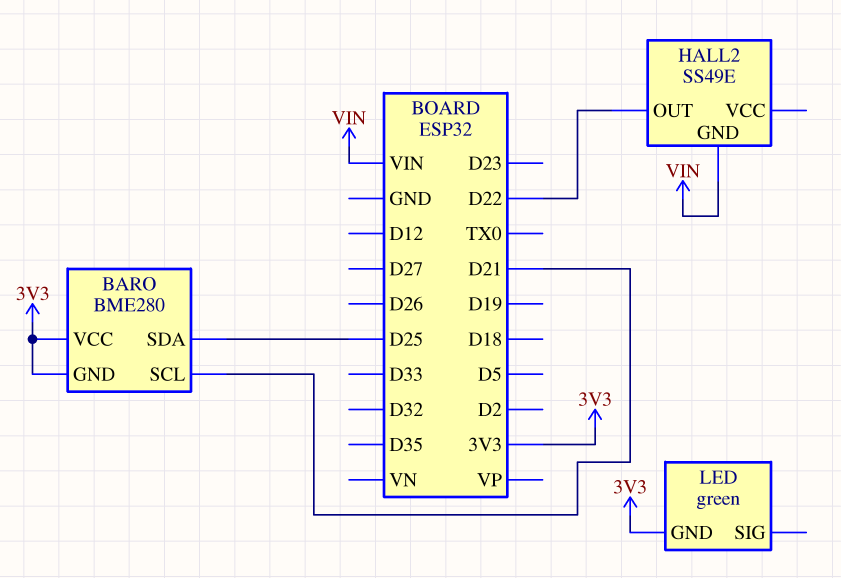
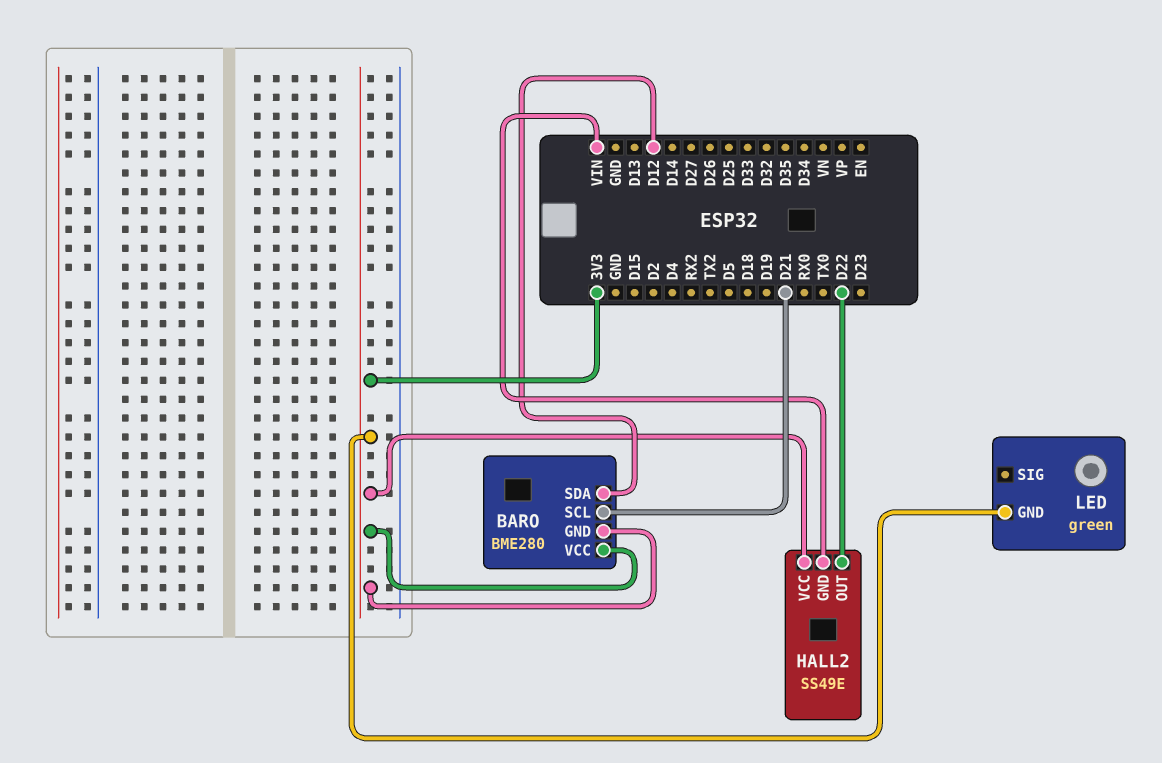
BARO pin SDA: D25 -> D12
HALL2 pin VCC: none -> 3V3

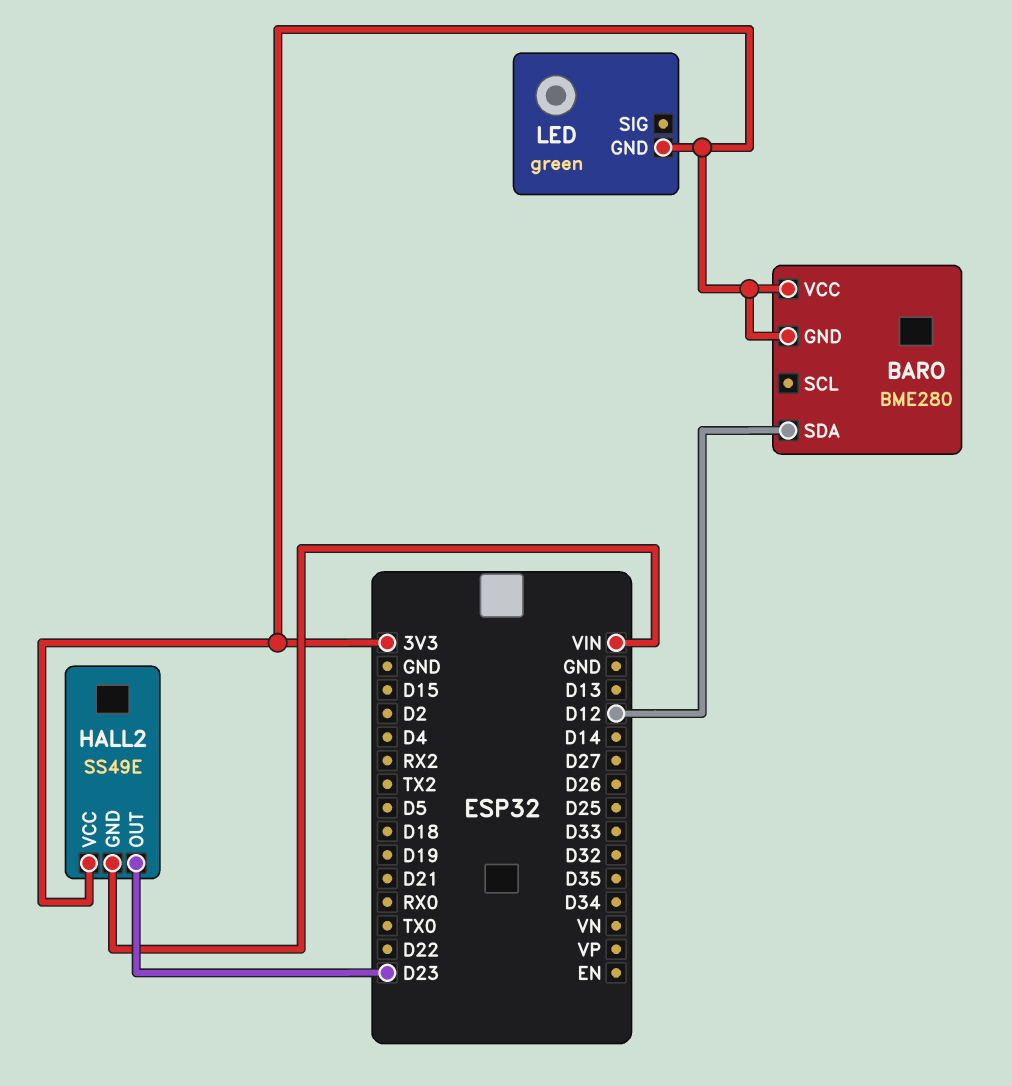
BARO pin SCL: D21 -> none
HALL2 pin OUT: D22 -> D23

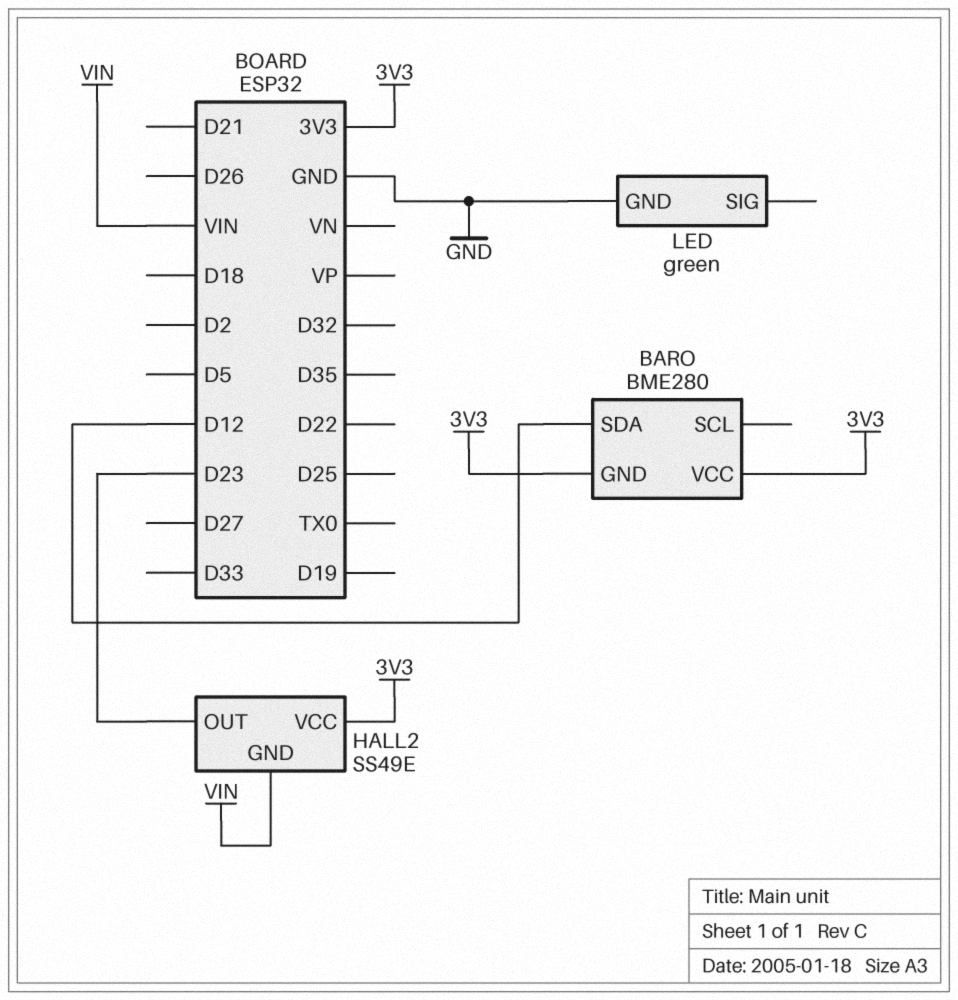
LED pin GND: 3V3 -> GND

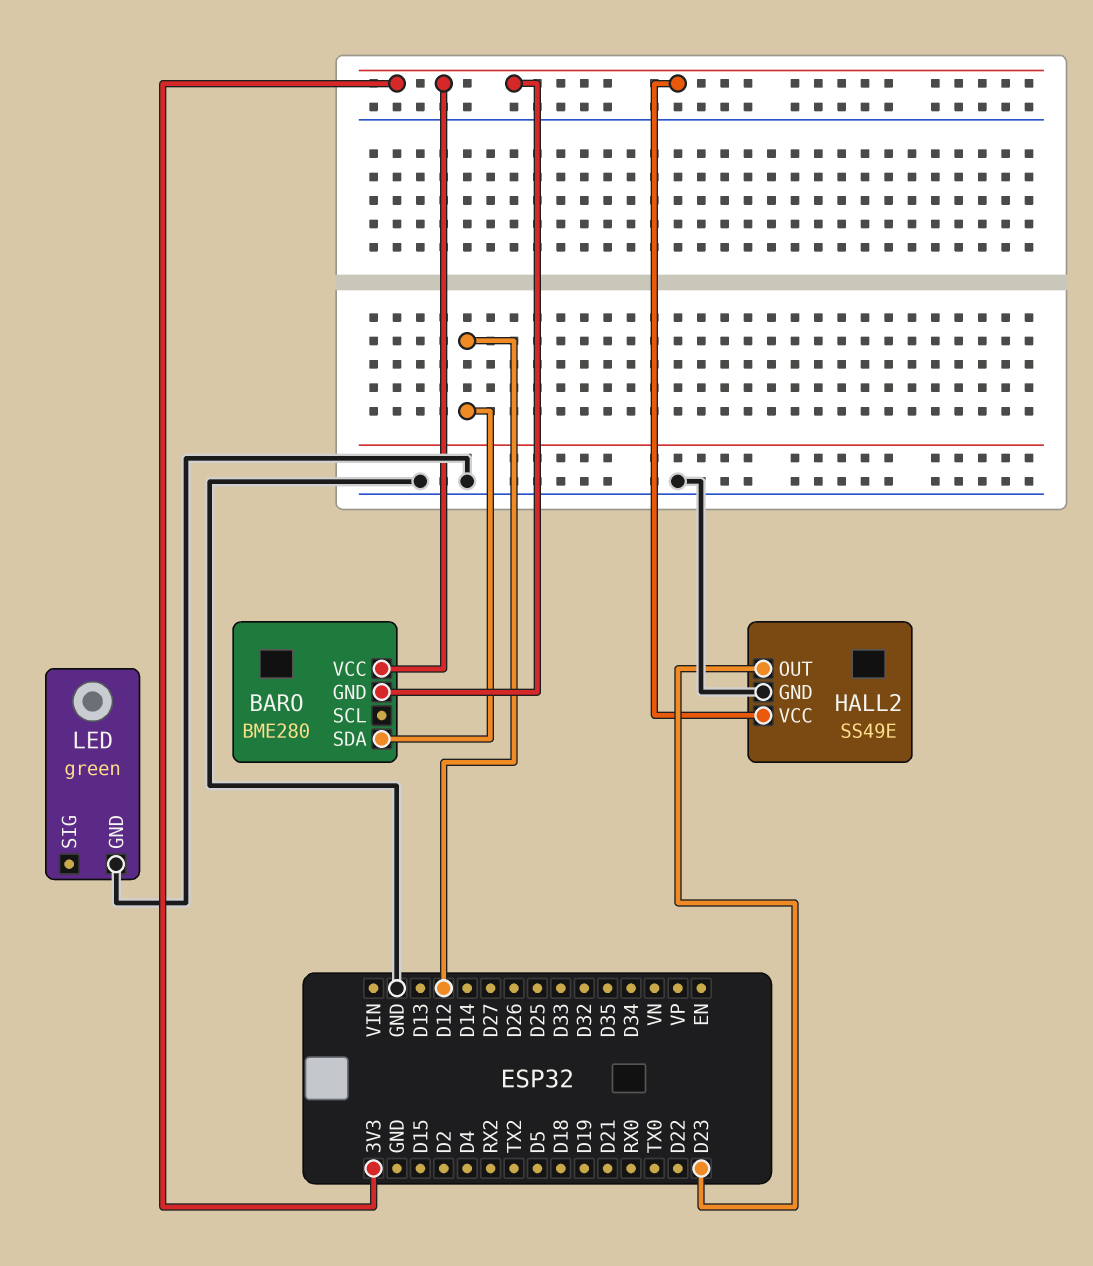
HALL2 pin GND: VIN -> GND

